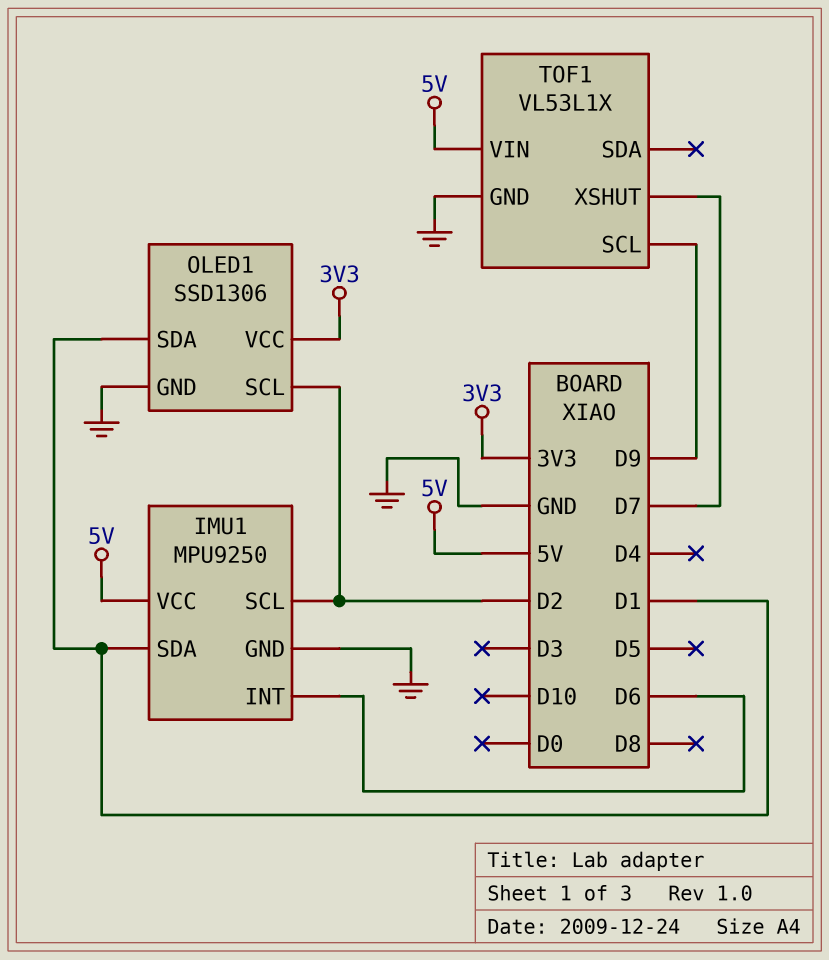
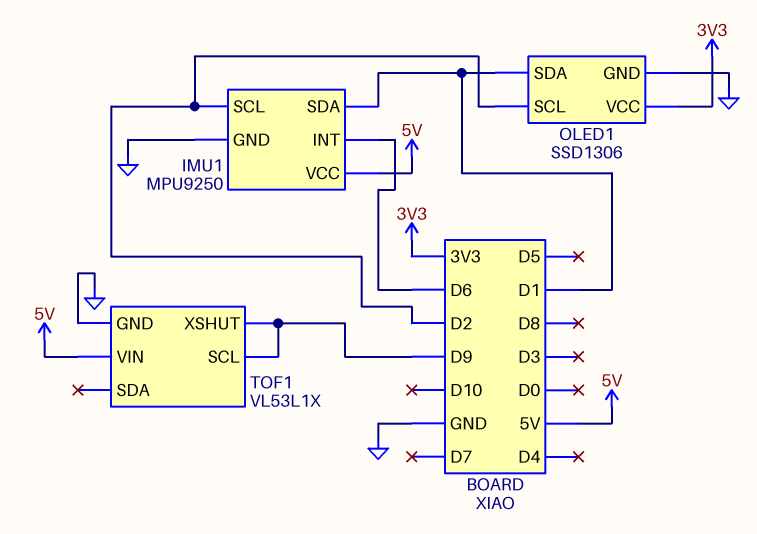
TOF1 pin XSHUT: D7 -> D9

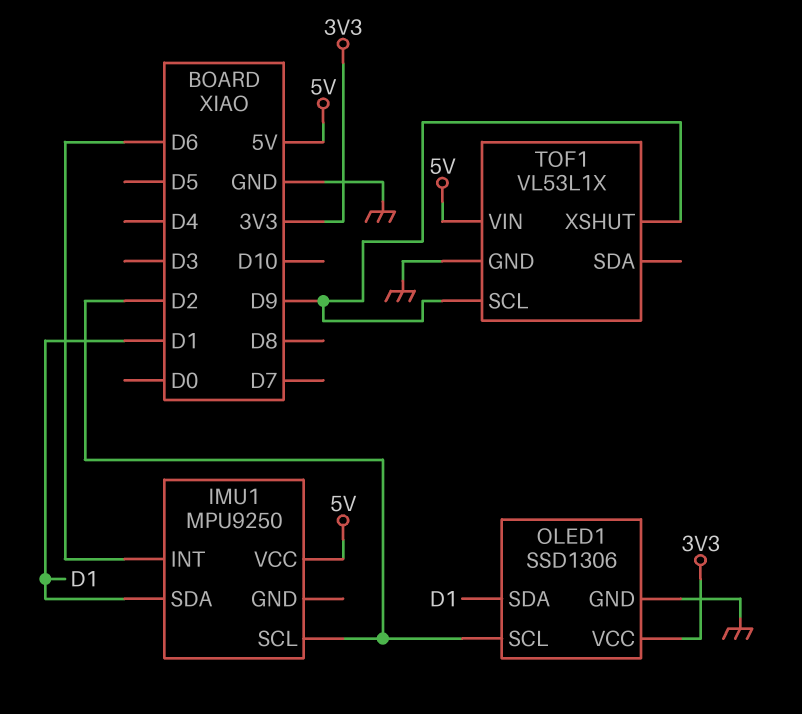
IMU1 pin GND: GND -> none

